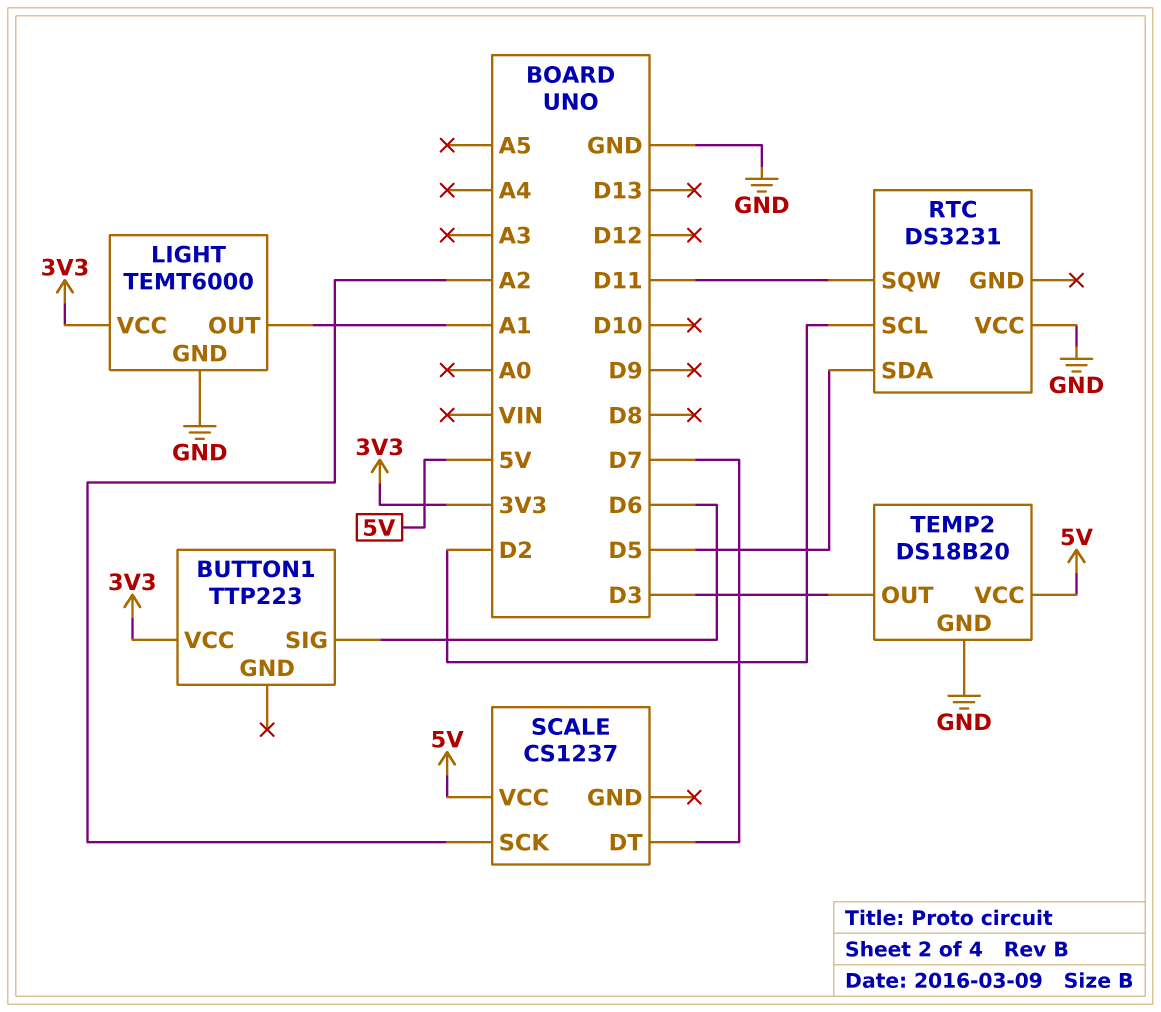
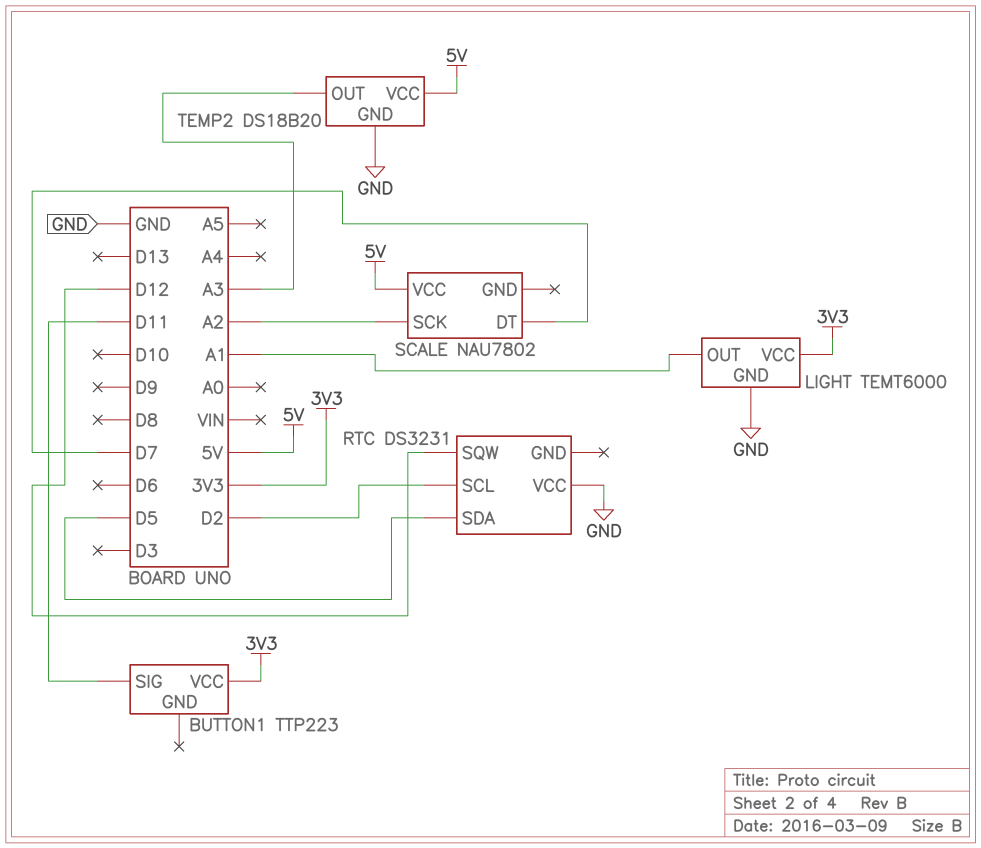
BUTTON1 pin SIG: D6 -> D11
RTC pin SQW: D11 -> D12
SCALE: CS1237 -> NAU7802
TEMP2 pin OUT: D3 -> A3

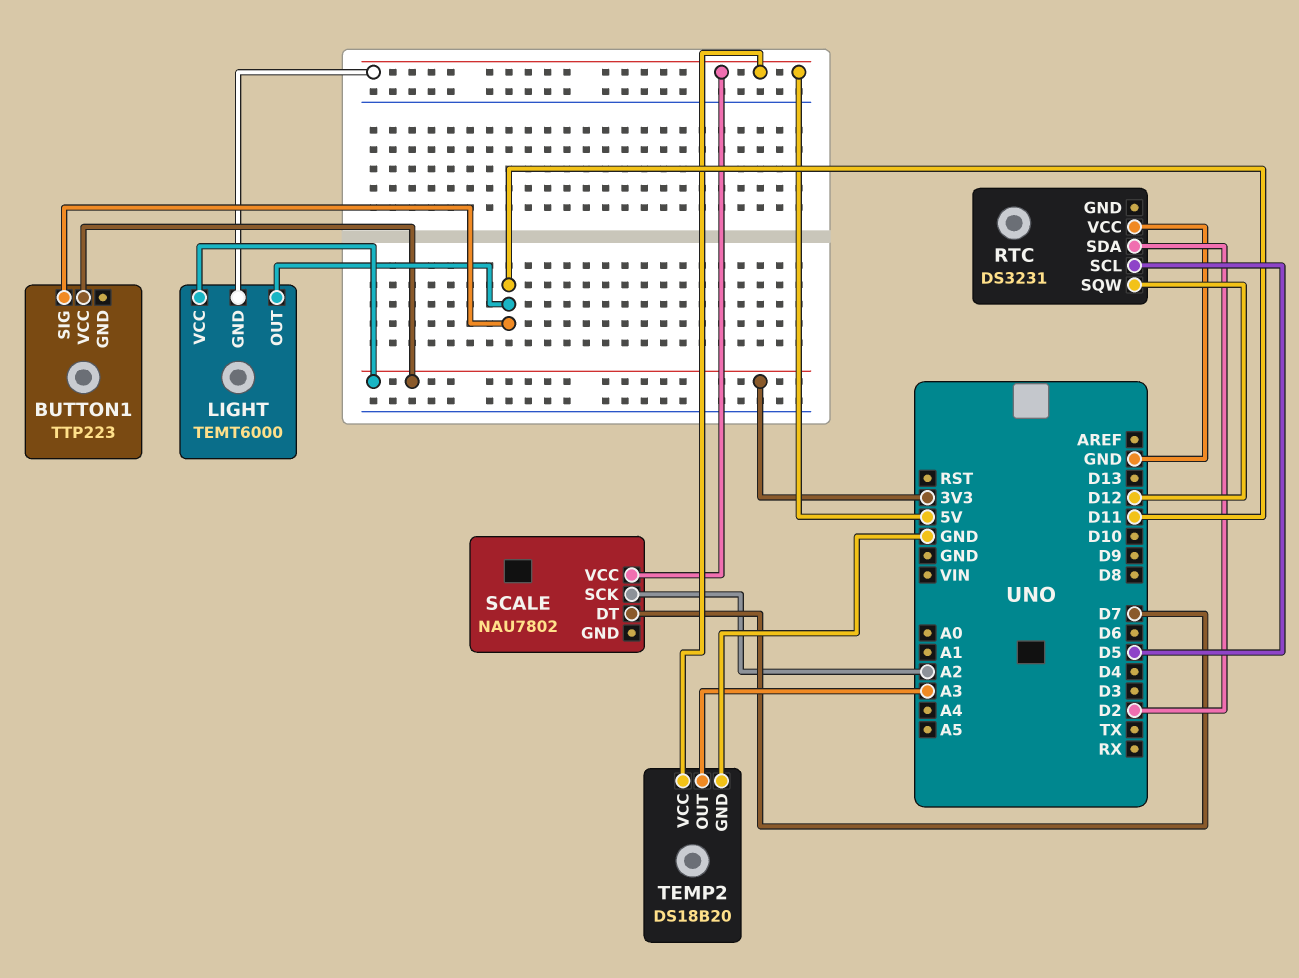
LIGHT pin GND: GND -> 5V
LIGHT pin OUT: A1 -> D11
RTC pin SCL: D2 -> D5
RTC pin SDA: D5 -> D2

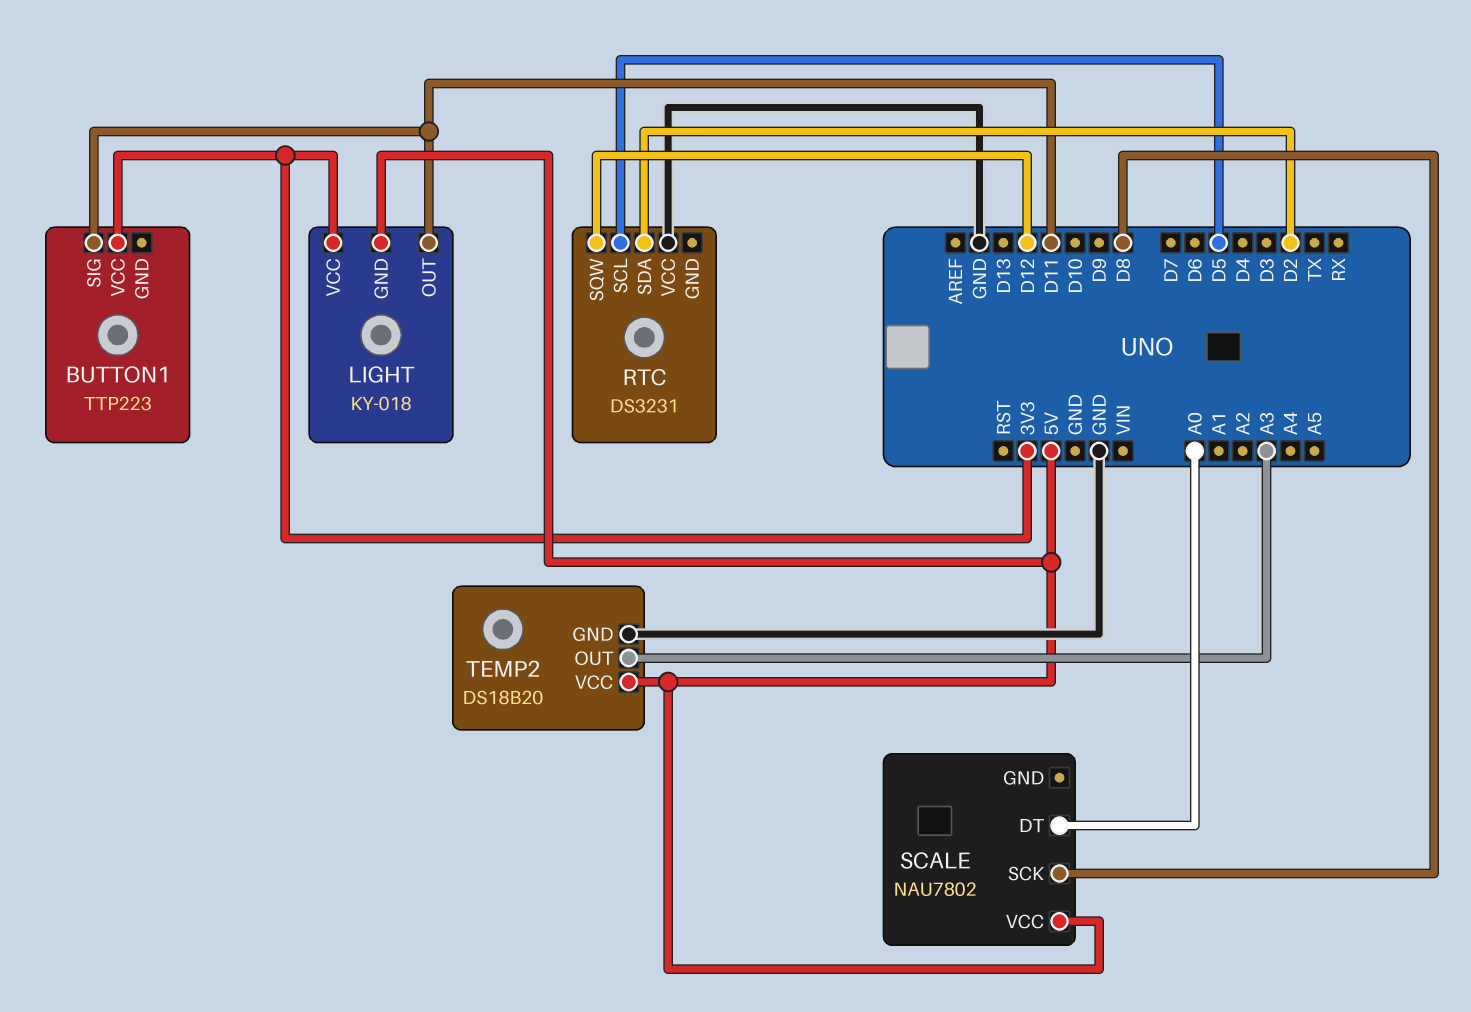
LIGHT: TEMT6000 -> KY-018
SCALE pin DT: D7 -> A0
SCALE pin SCK: A2 -> D8

